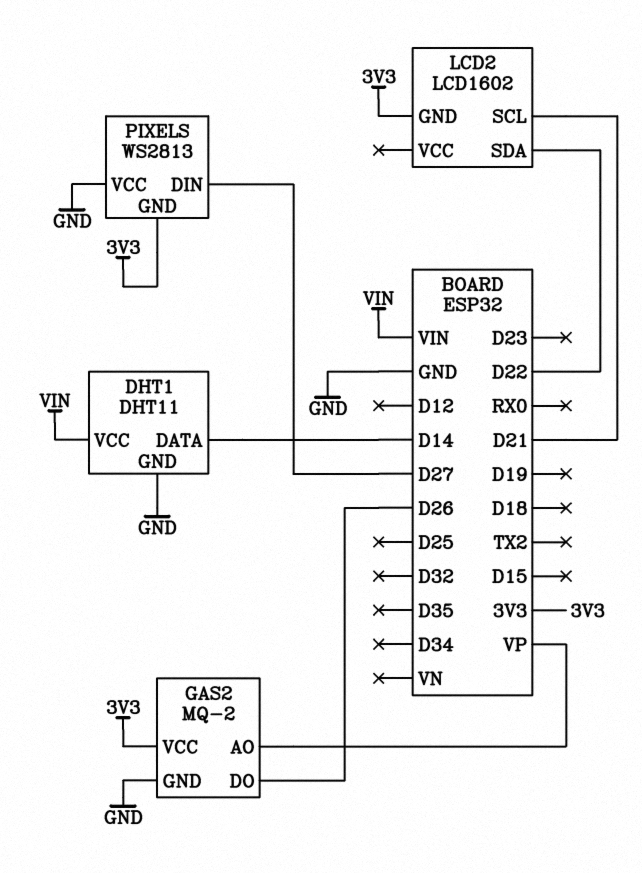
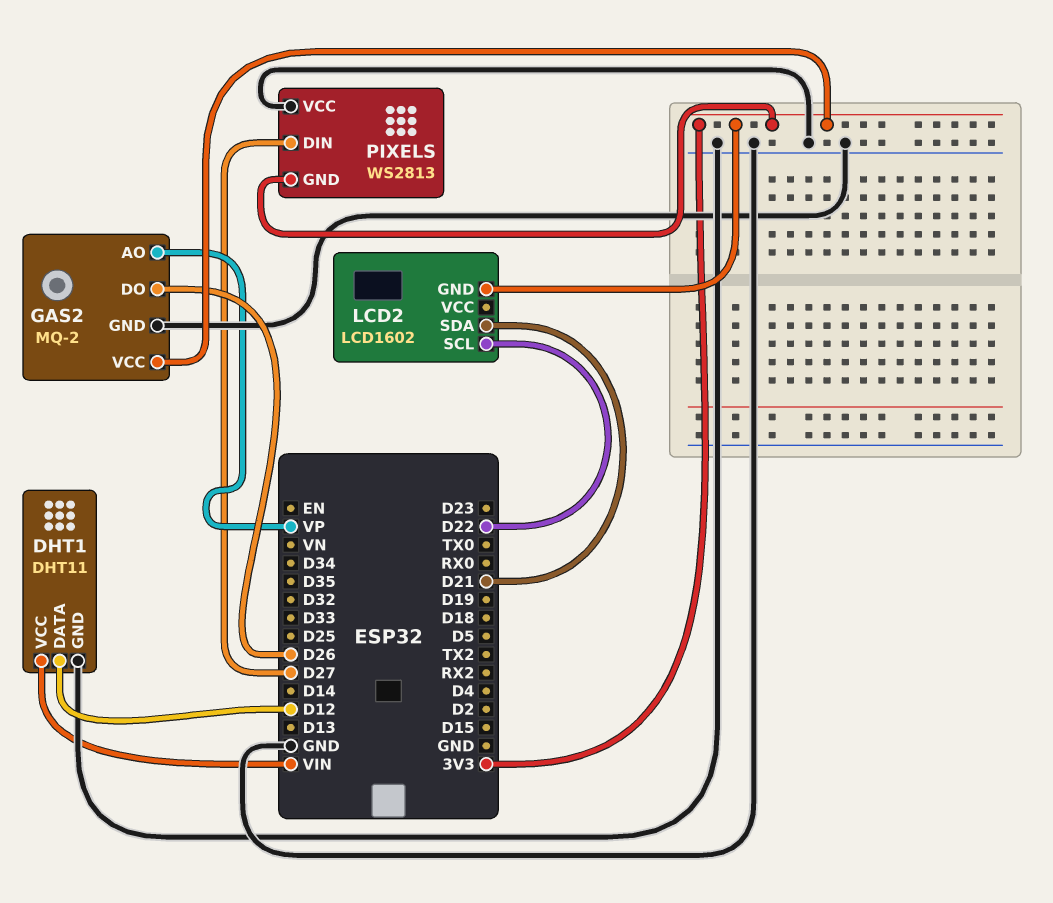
DHT1 pin DATA: D14 -> D12
LCD2 pin SCL: D21 -> D22
LCD2 pin SDA: D22 -> D21

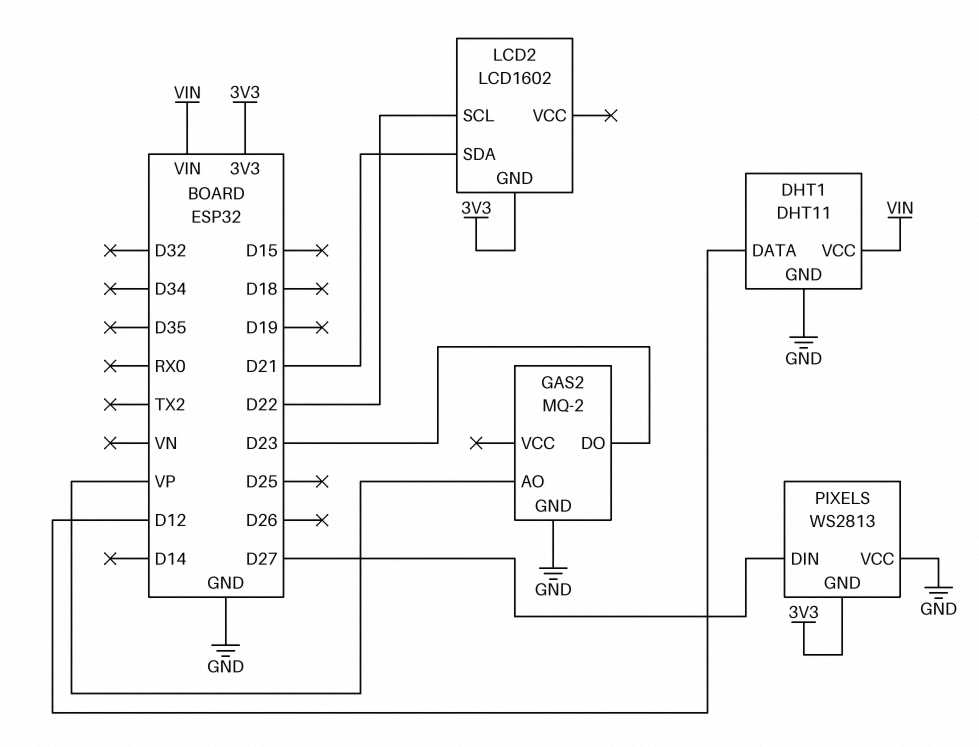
GAS2 pin DO: D26 -> D23
GAS2 pin VCC: 3V3 -> none

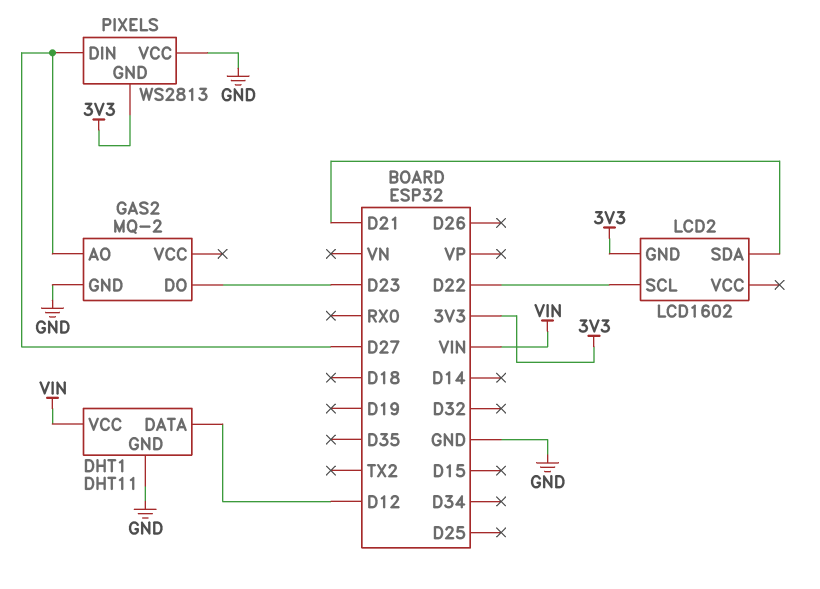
GAS2 pin AO: VP -> D27

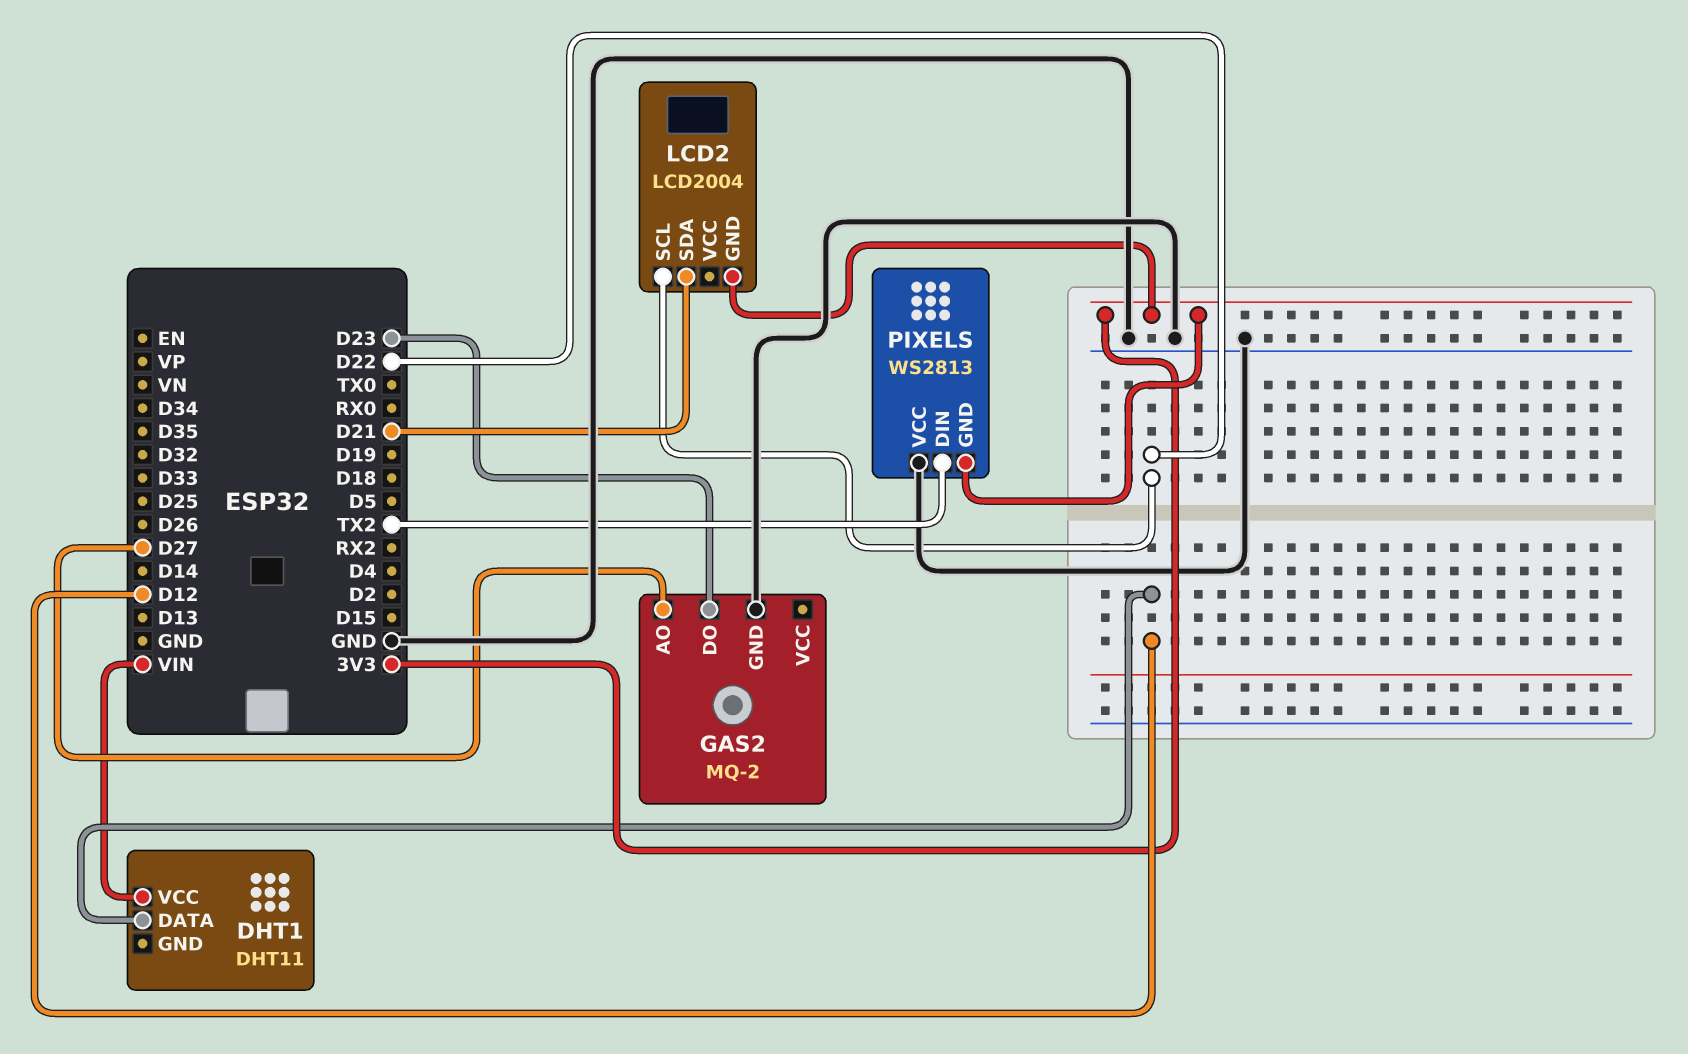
DHT1 pin GND: GND -> none
LCD2: LCD1602 -> LCD2004
PIXELS pin DIN: D27 -> TX2

